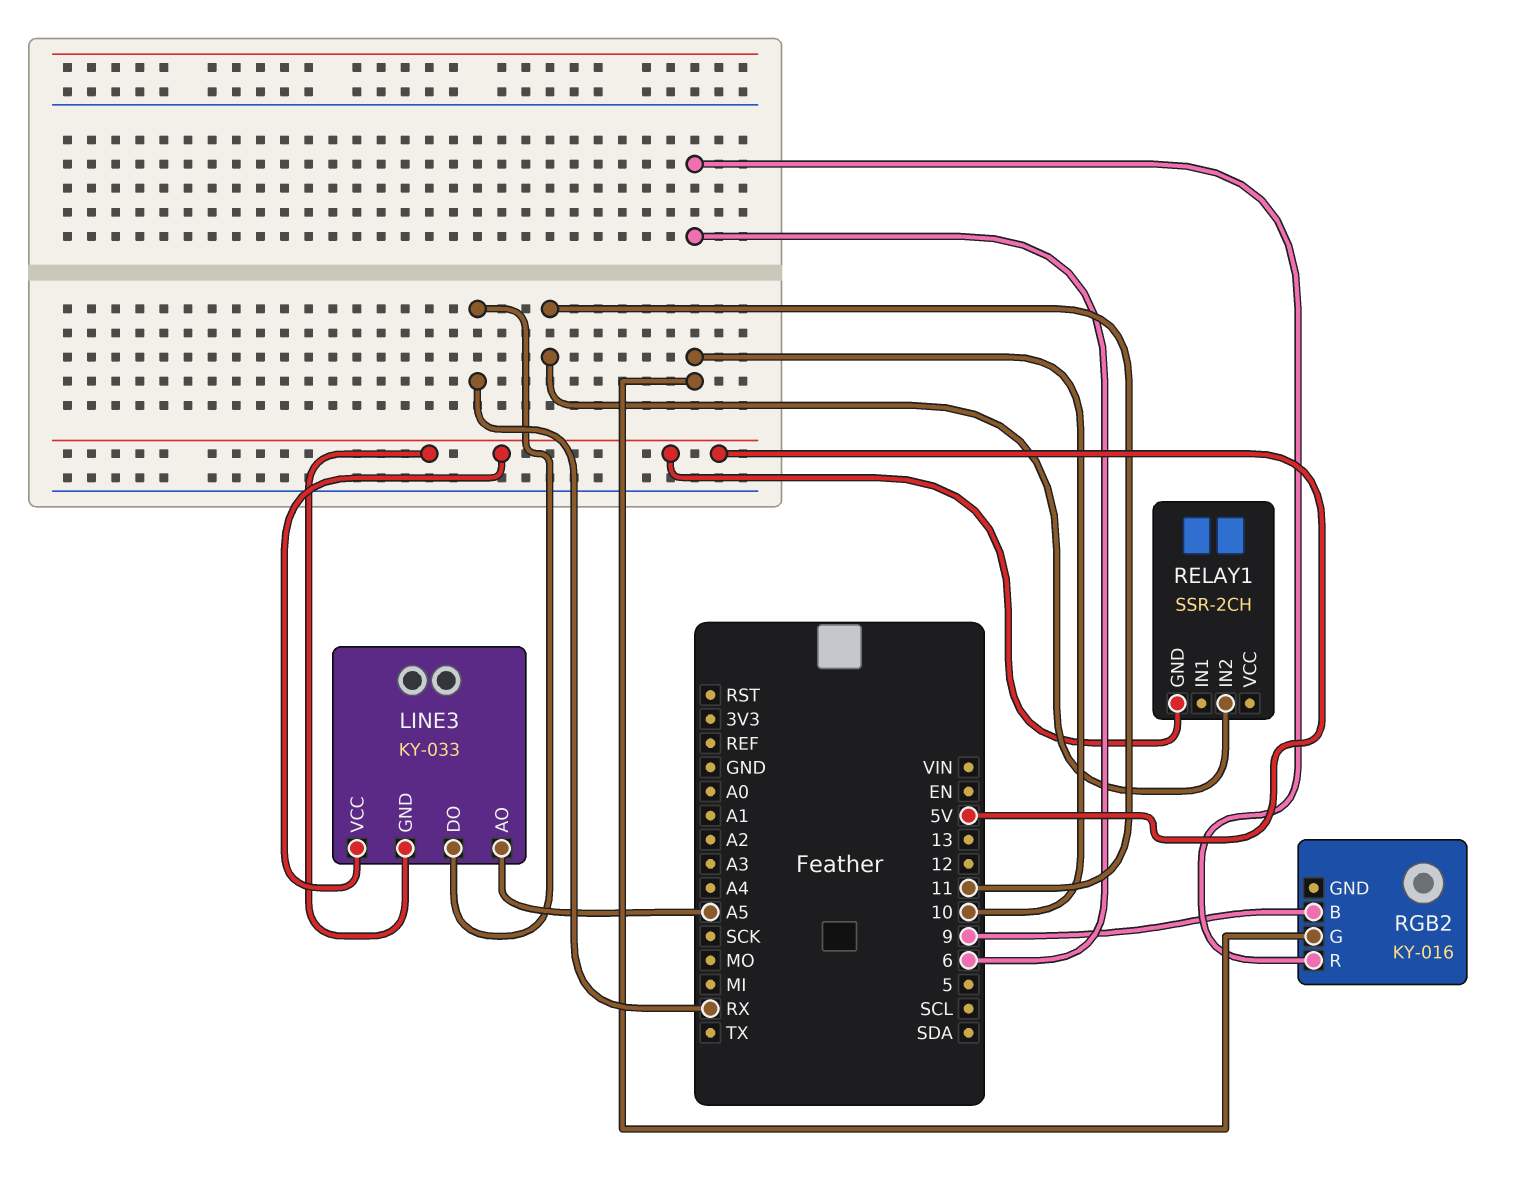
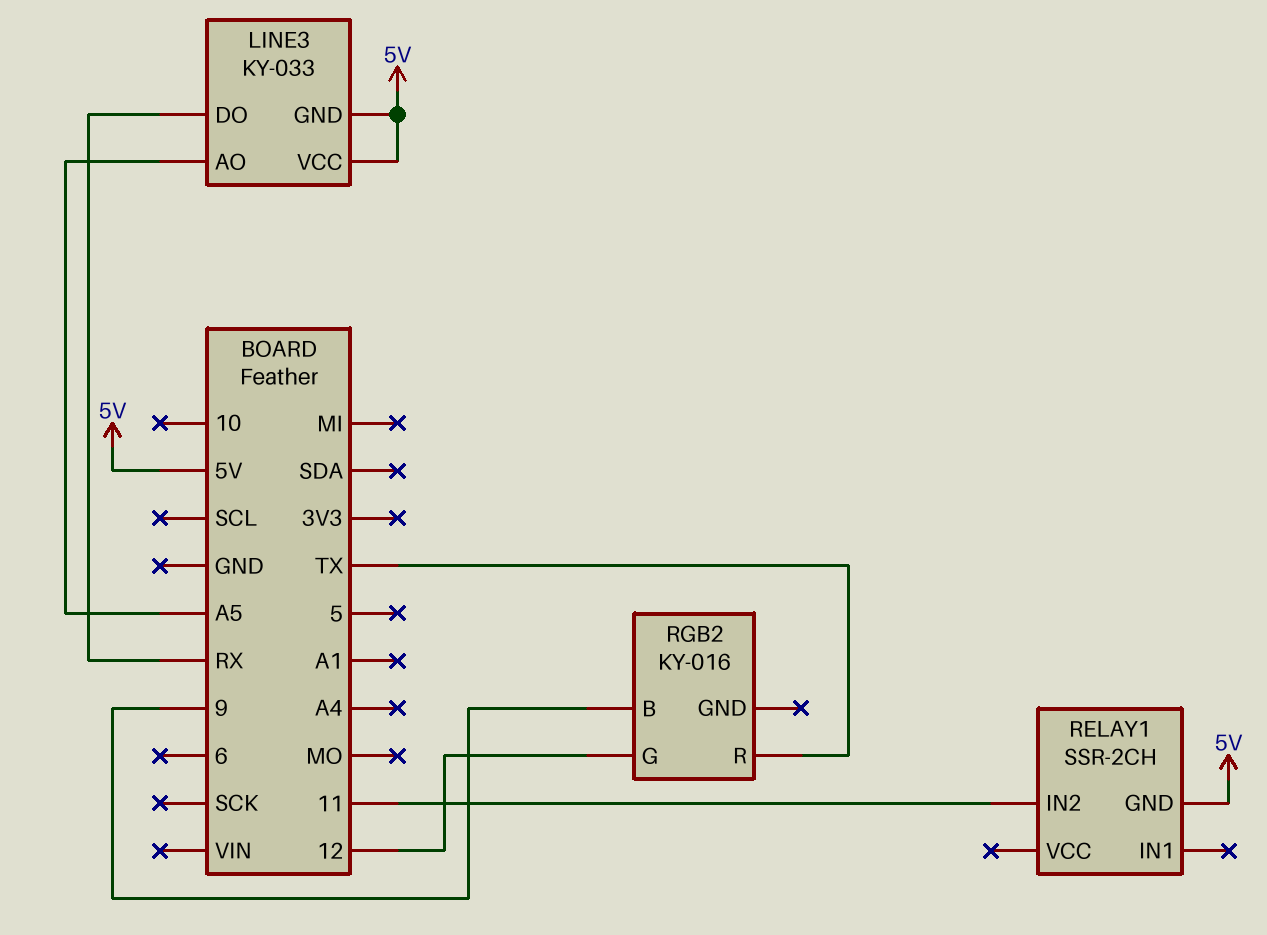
RGB2 pin G: 10 -> 12
RGB2 pin R: 6 -> TX

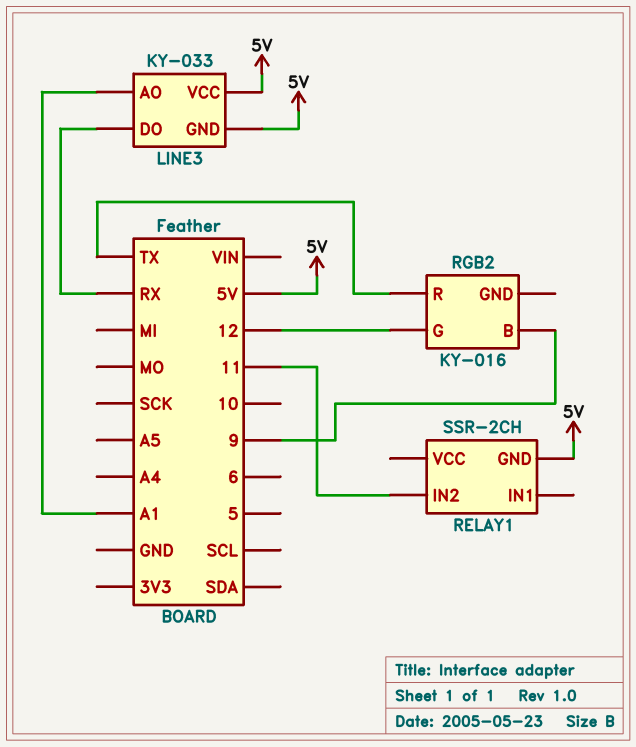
LINE3 pin AO: A5 -> A1

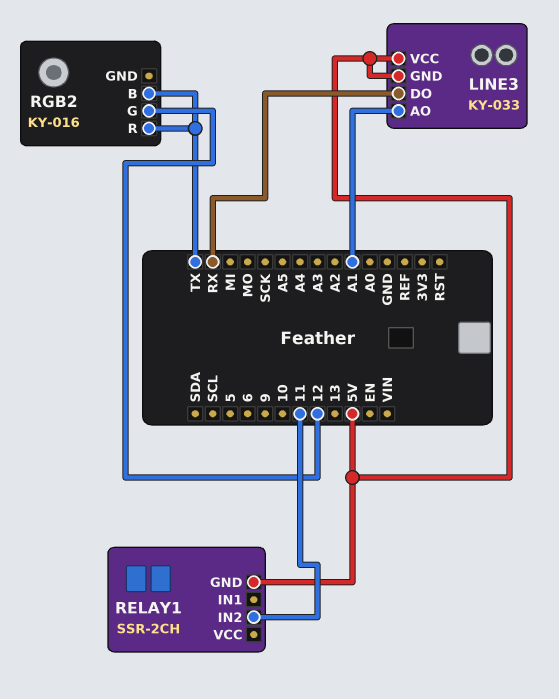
RGB2 pin B: 9 -> TX

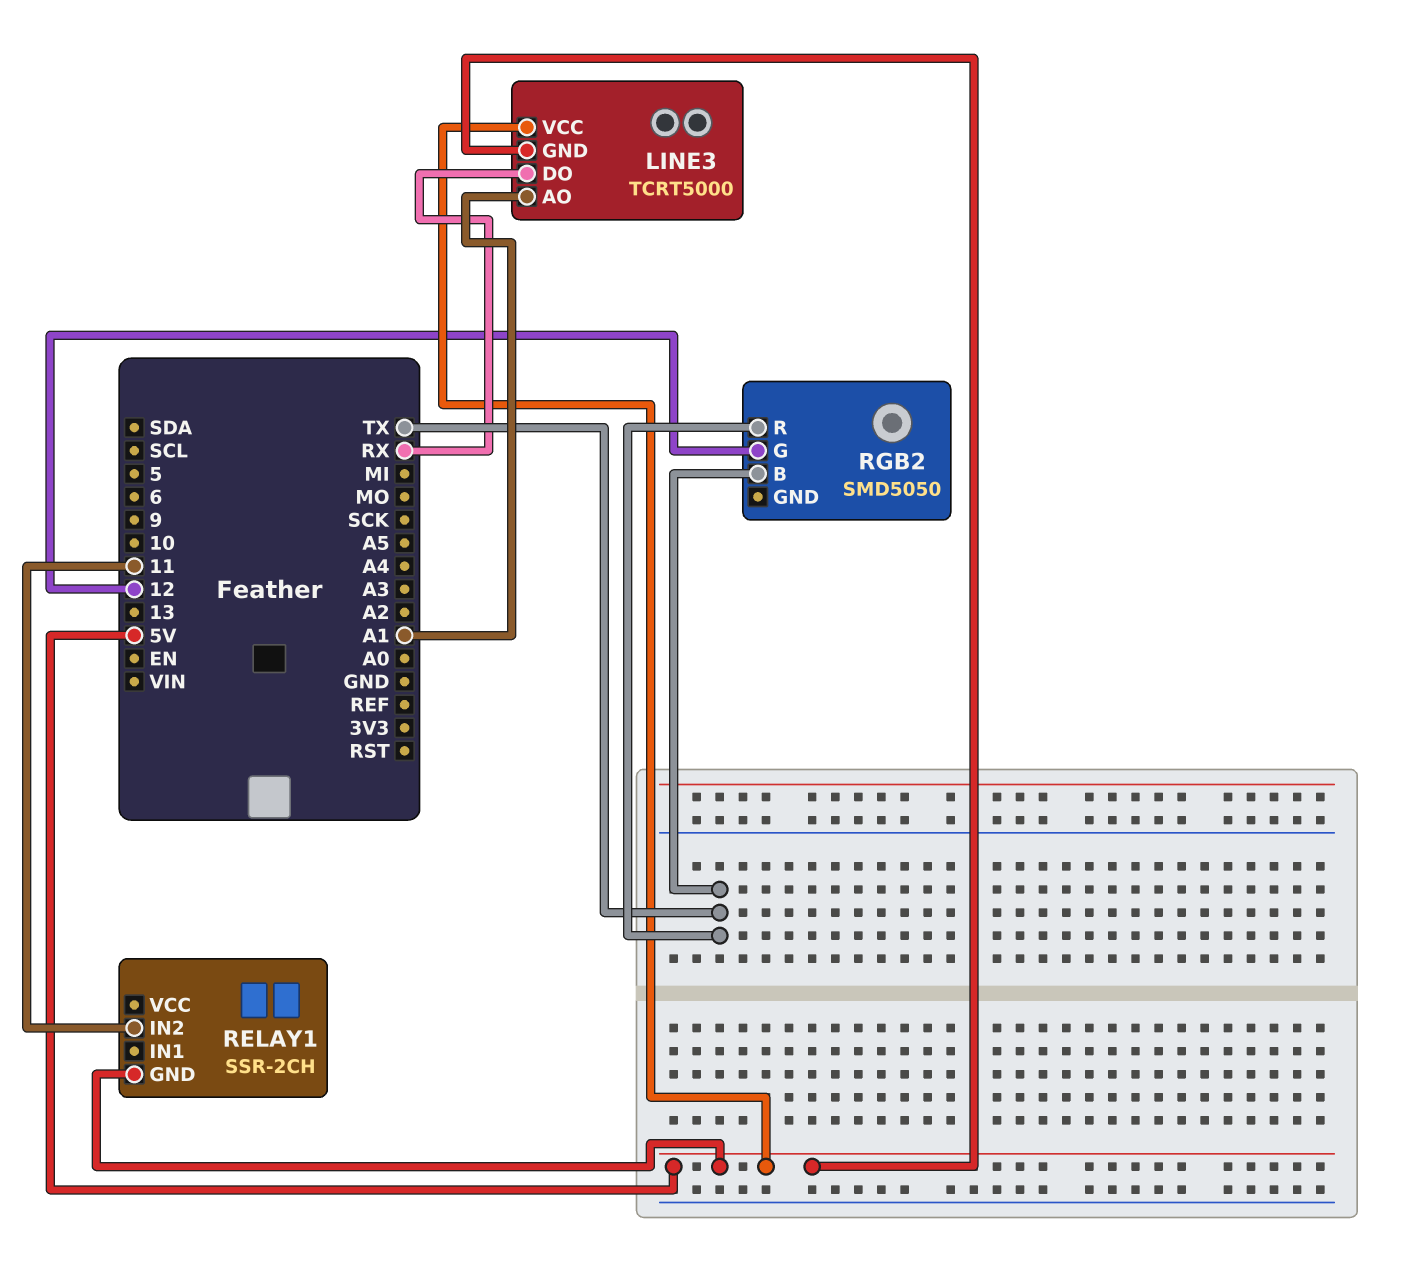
LINE3: KY-033 -> TCRT5000
RGB2: KY-016 -> SMD5050

